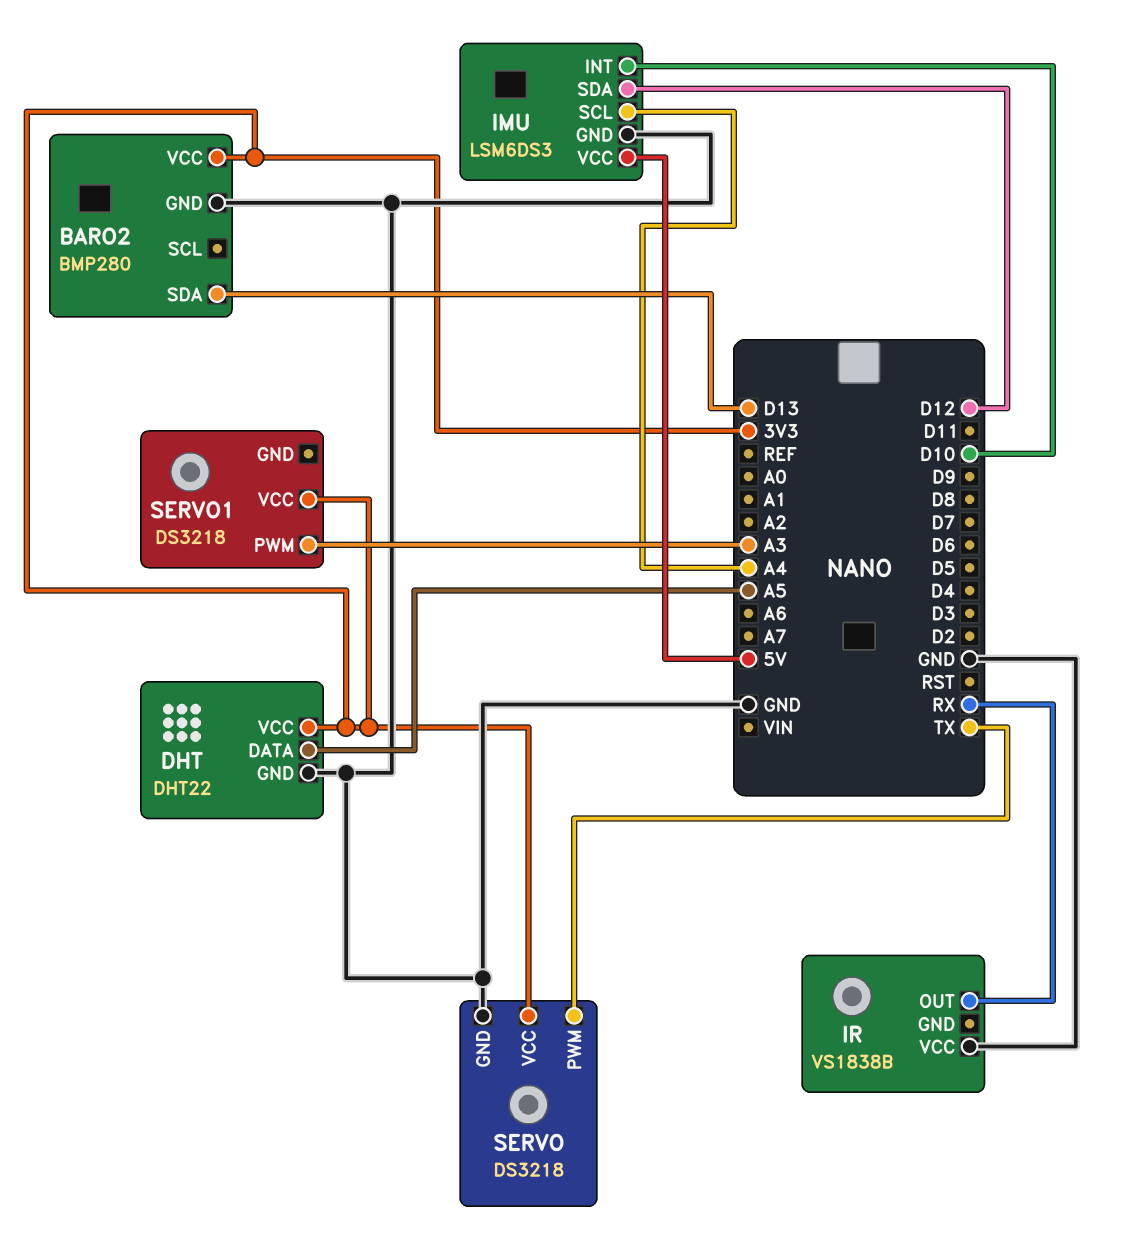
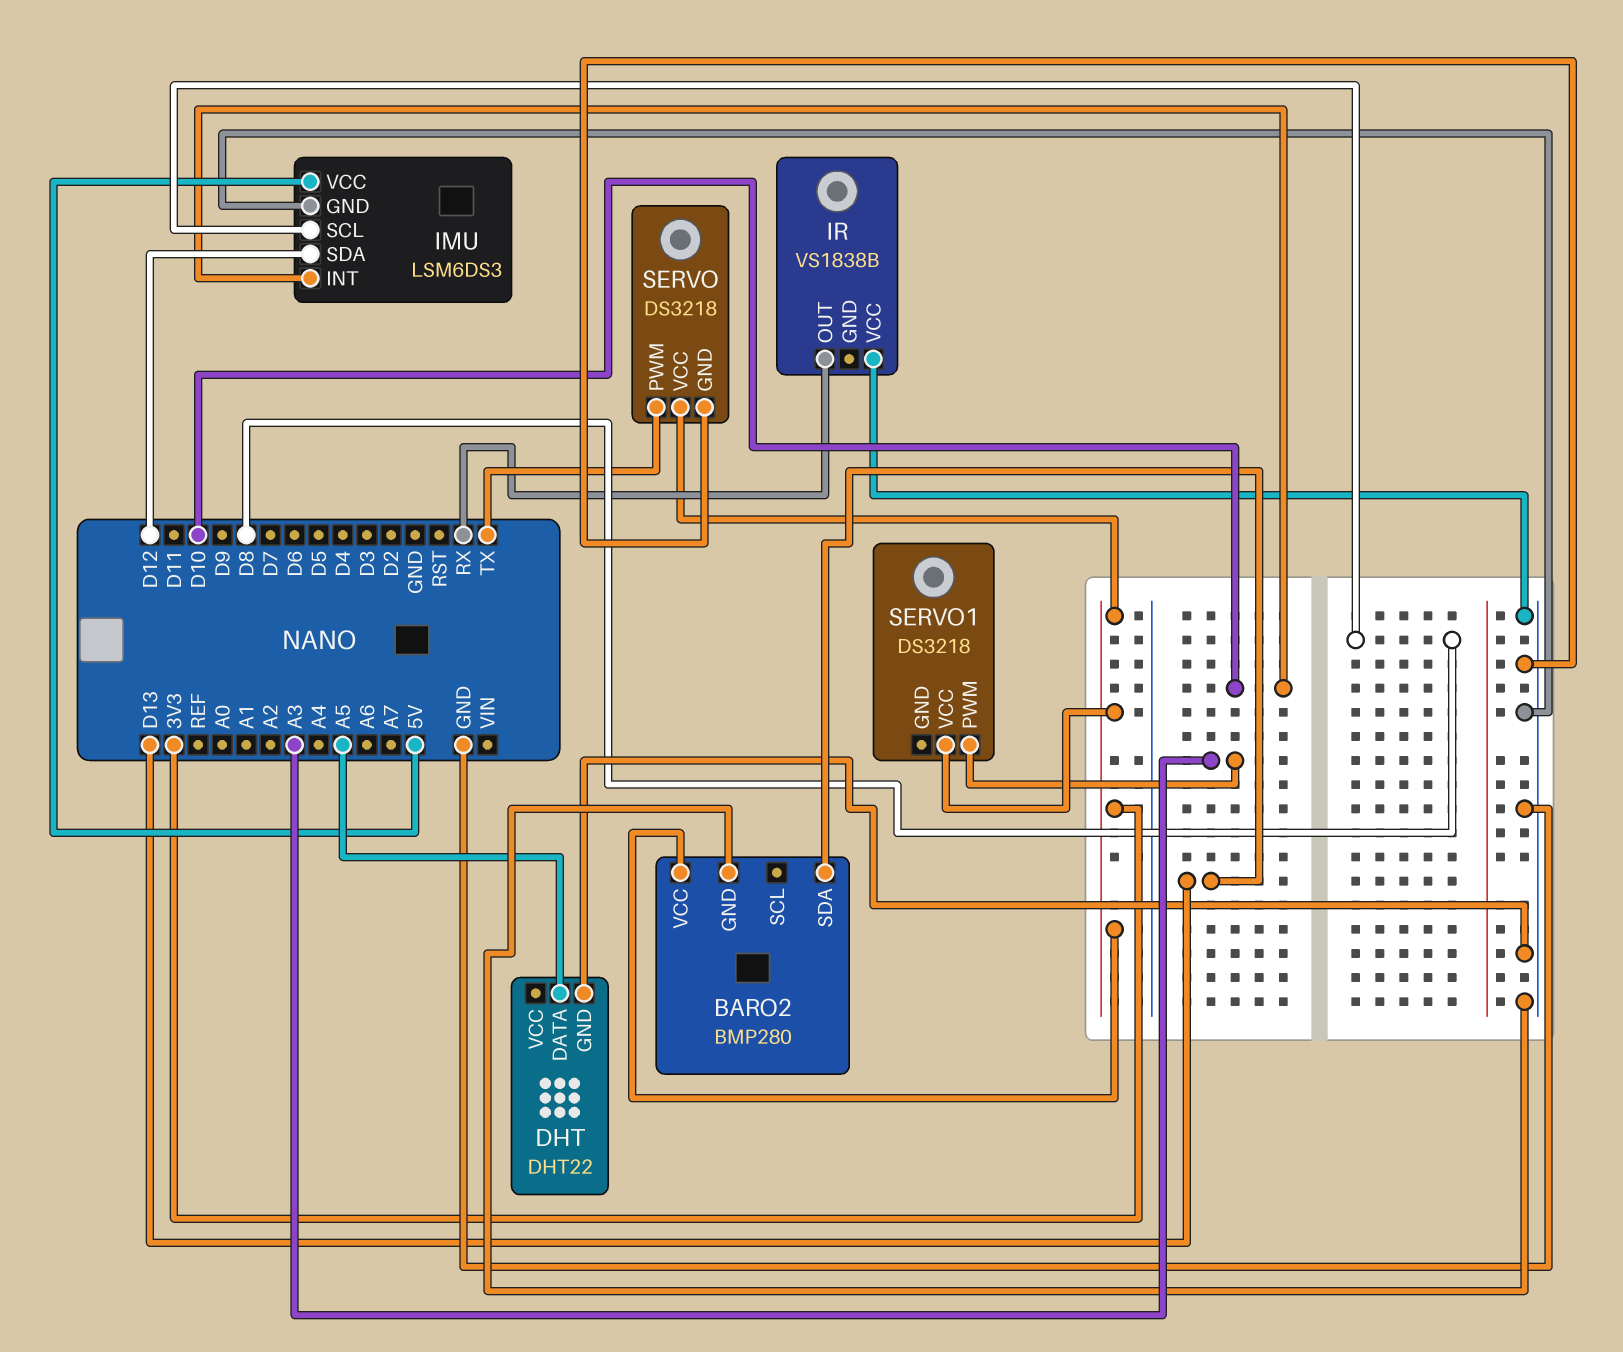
DHT pin VCC: 3V3 -> none
IMU pin SCL: A4 -> D8

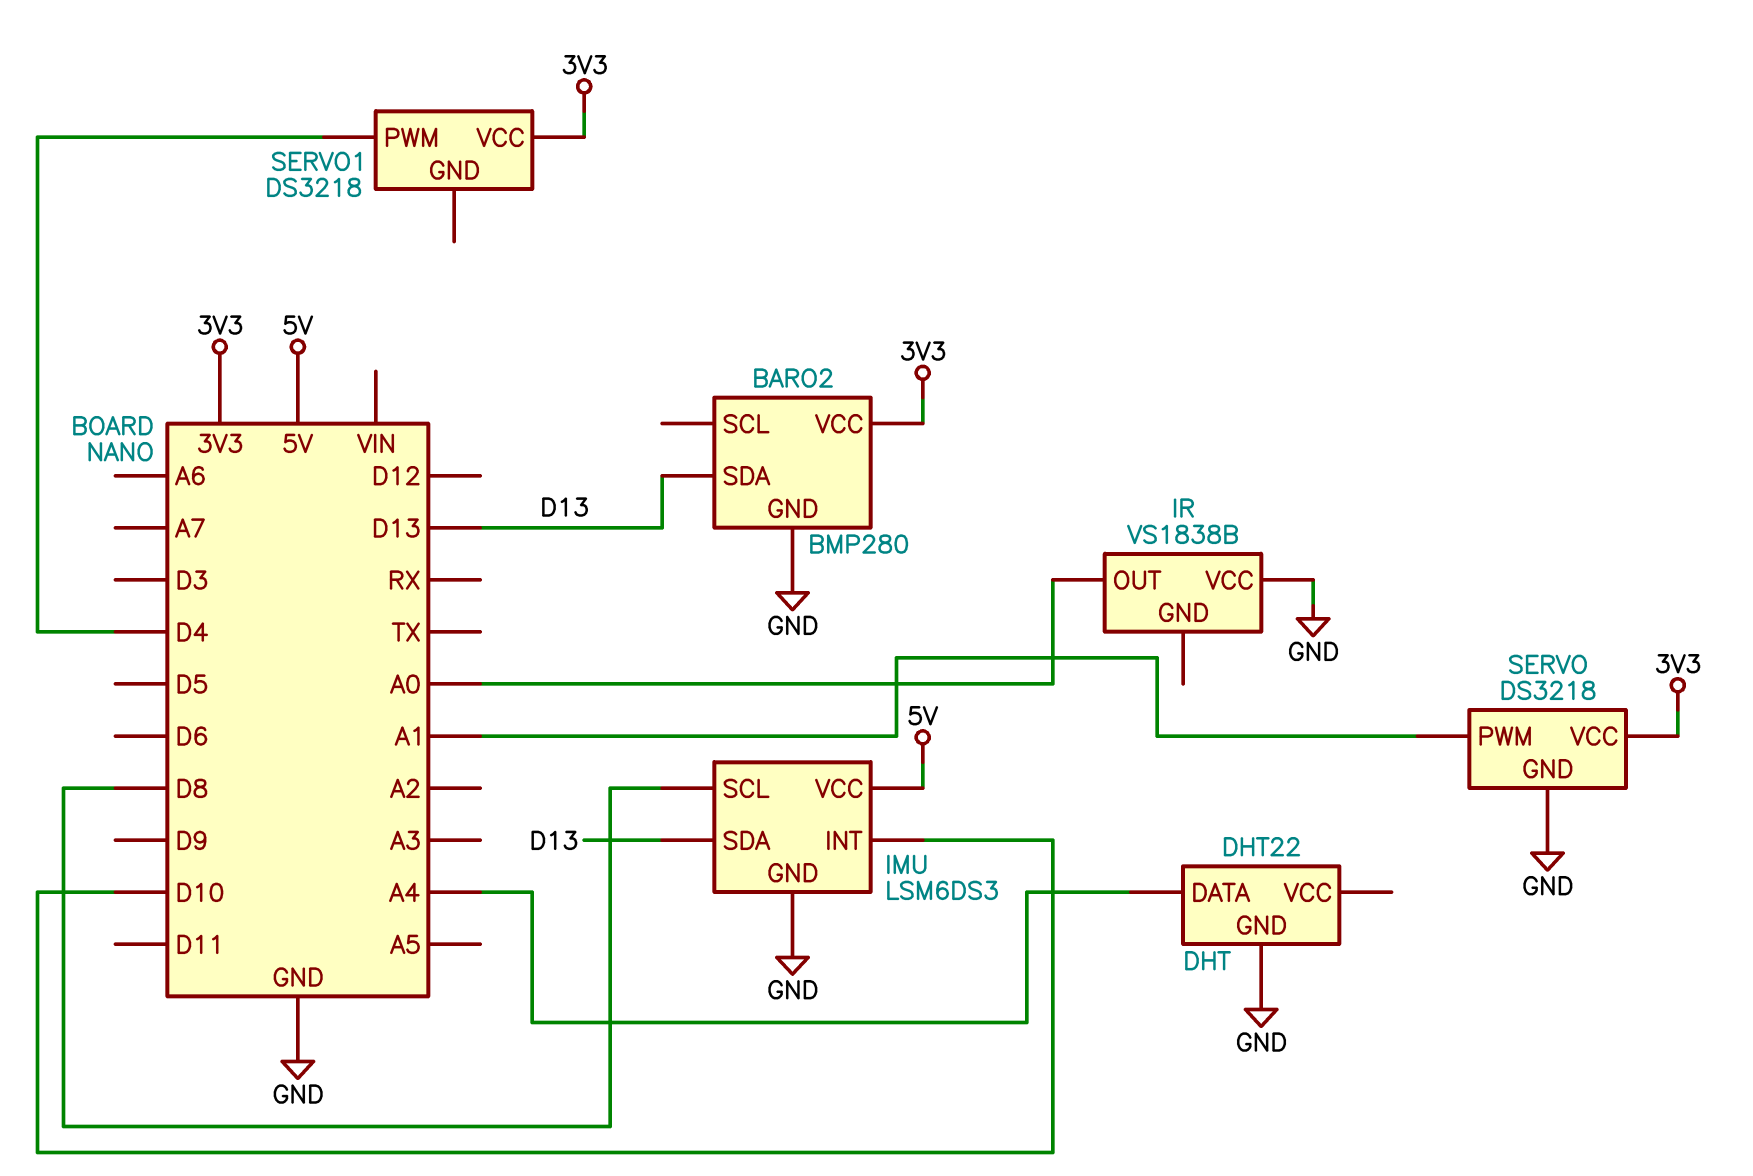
DHT pin DATA: A5 -> A4
IMU pin SDA: D12 -> D13
IR pin OUT: RX -> A0
SERVO pin PWM: TX -> A1
SERVO1 pin PWM: A3 -> D4

